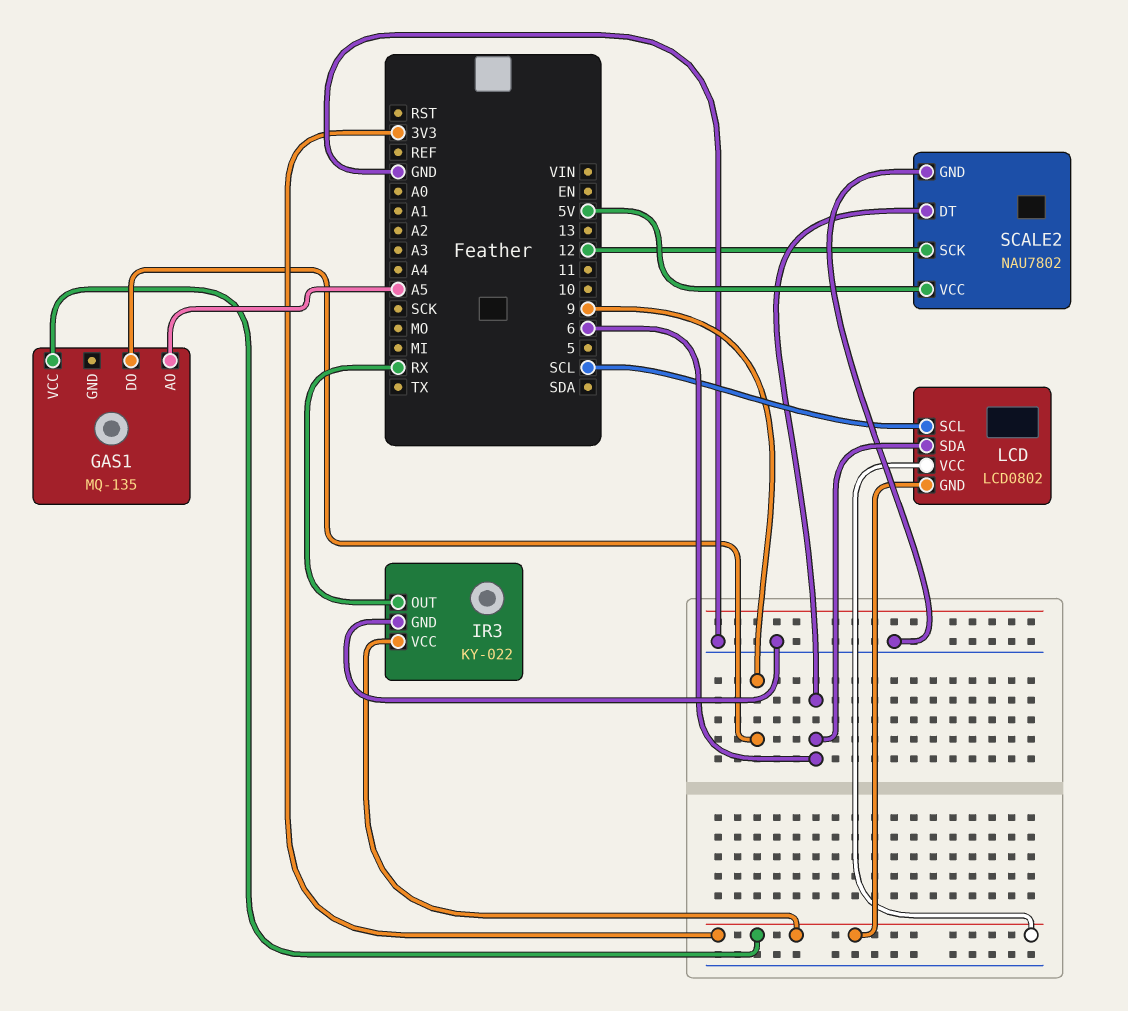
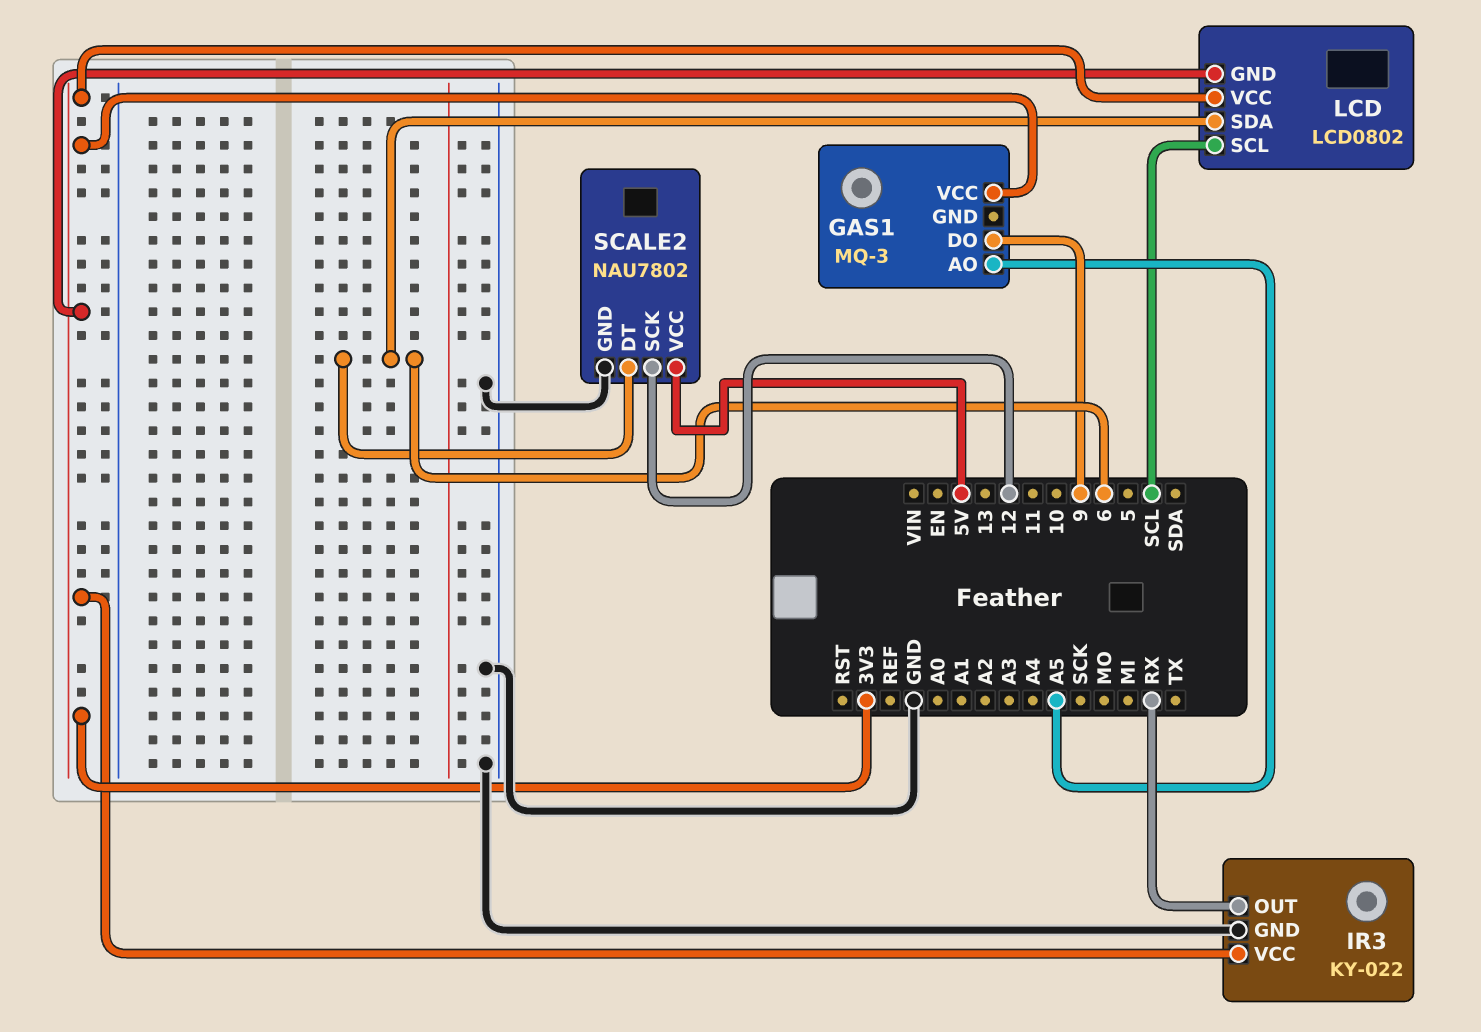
GAS1: MQ-135 -> MQ-3

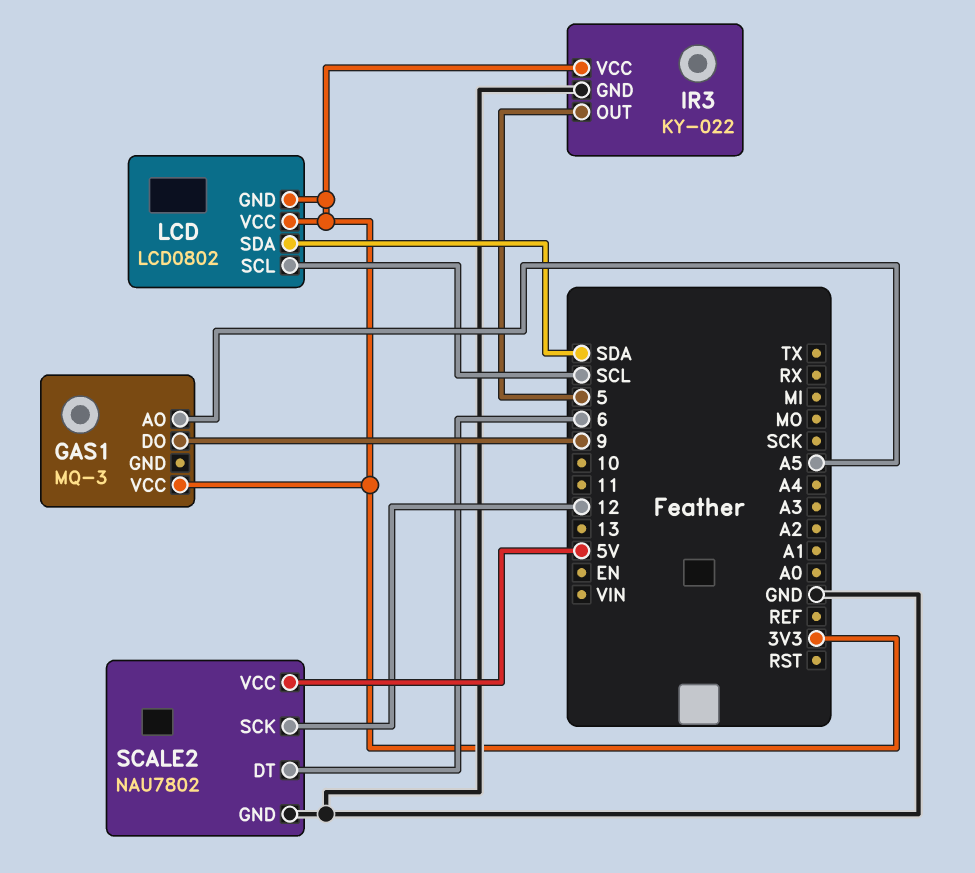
IR3 pin OUT: RX -> 5
LCD pin SDA: 6 -> SDA

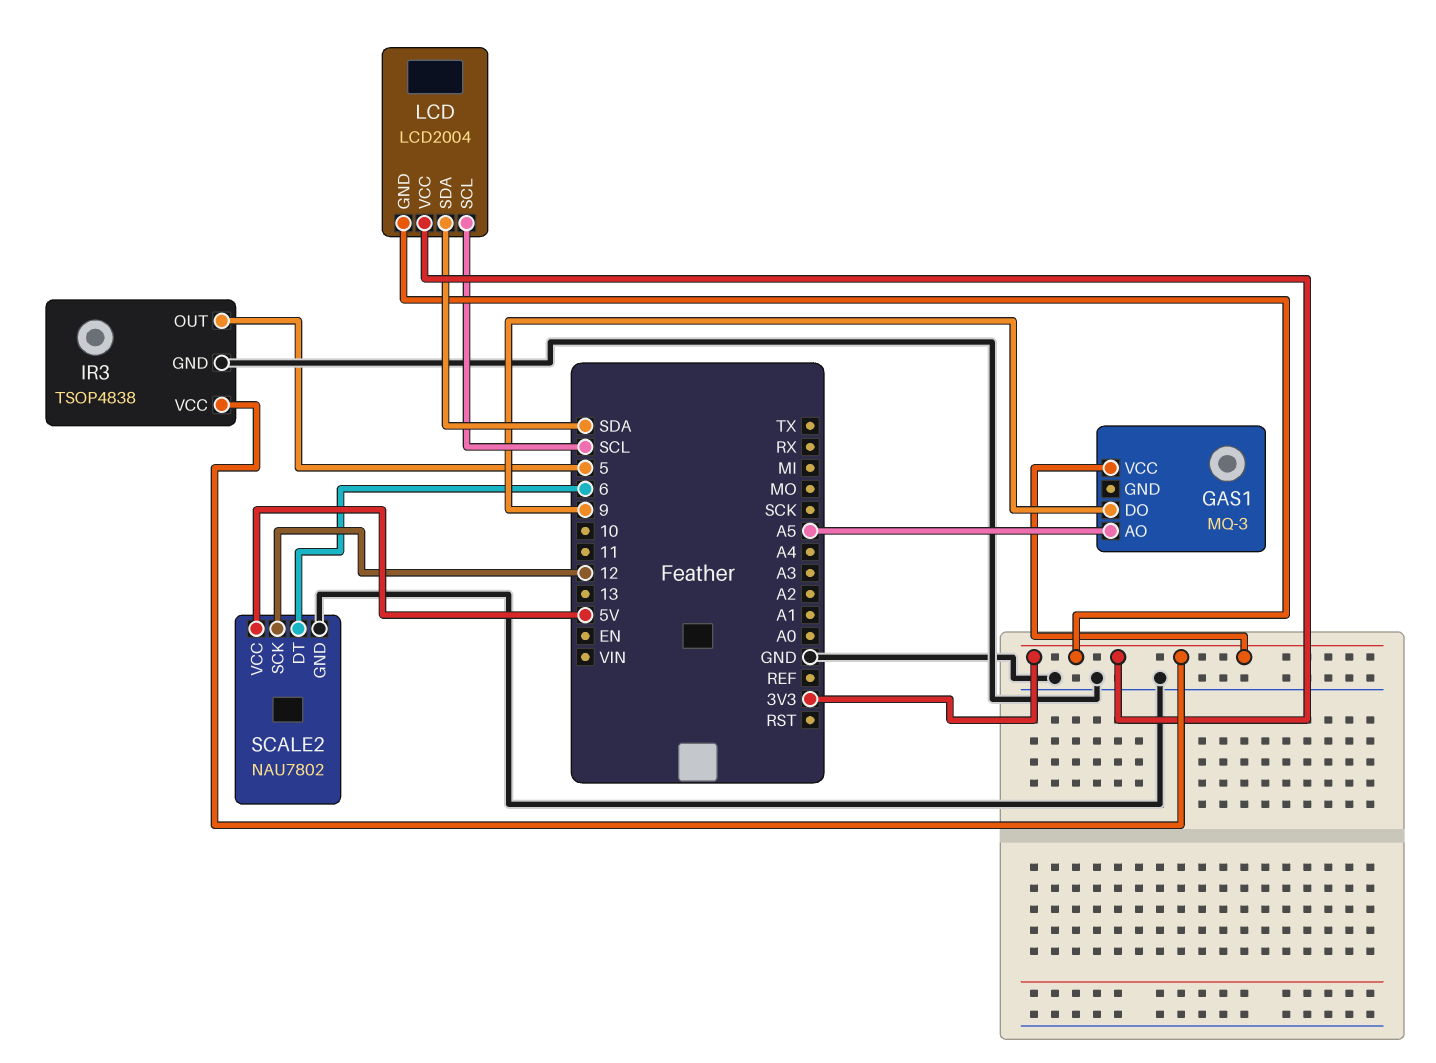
IR3: KY-022 -> TSOP4838
LCD: LCD0802 -> LCD2004

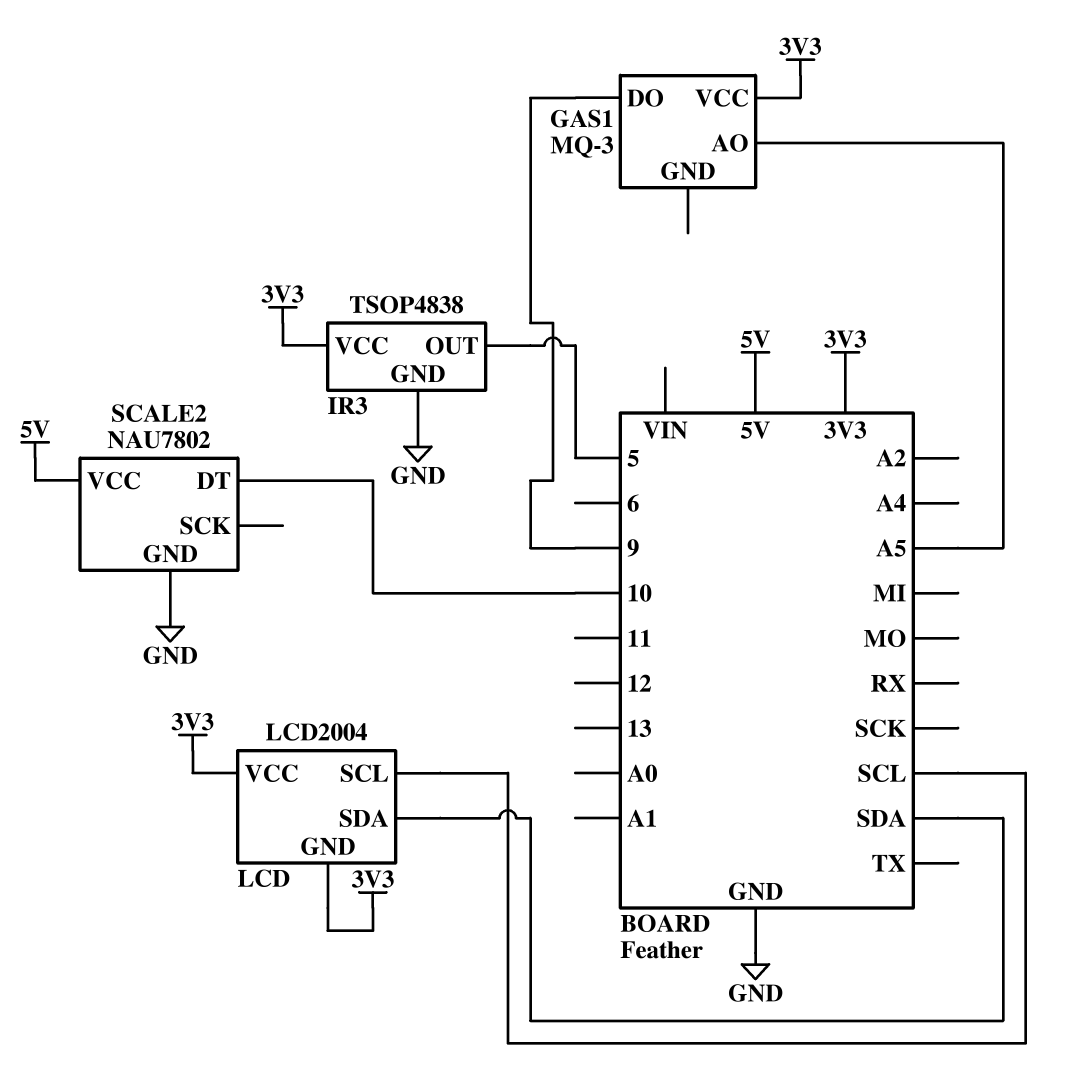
SCALE2 pin DT: 6 -> 10
SCALE2 pin SCK: 12 -> none

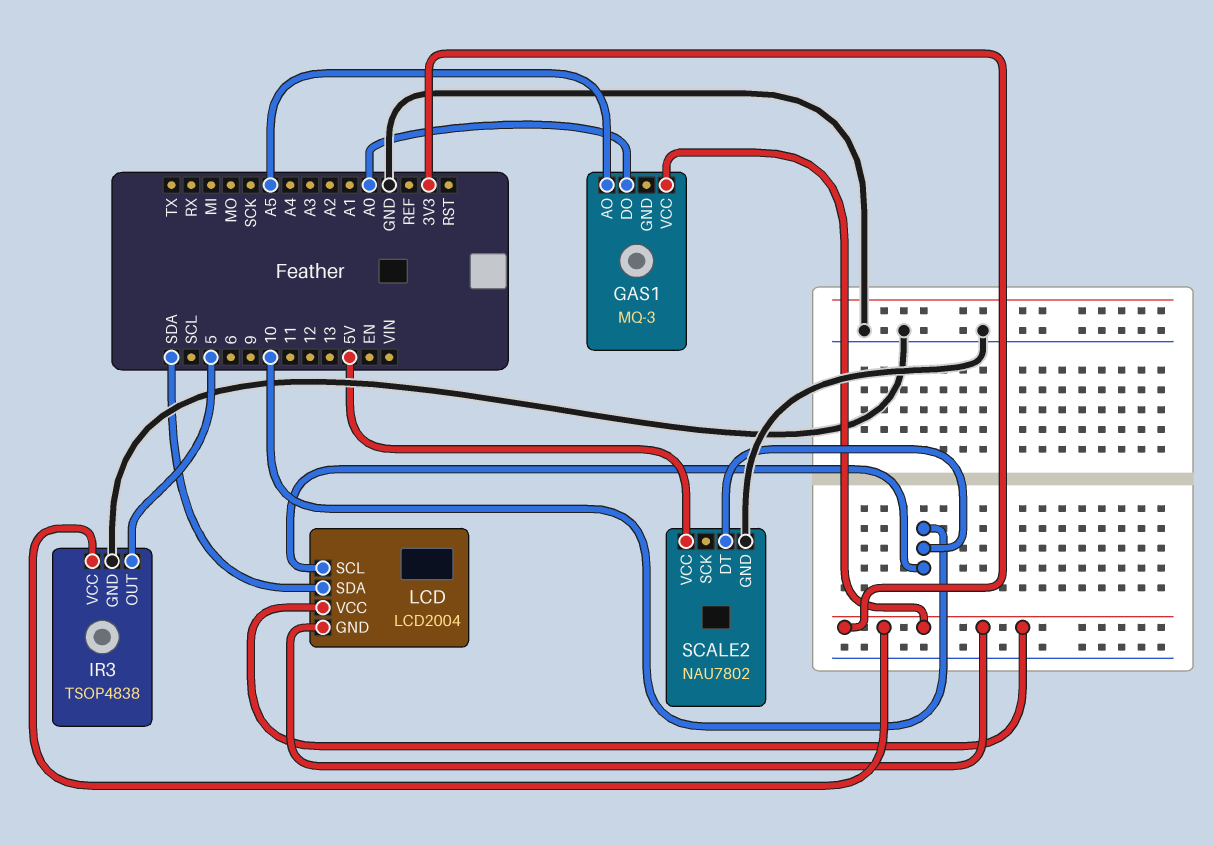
GAS1 pin DO: 9 -> A0
LCD pin SCL: SCL -> 10

